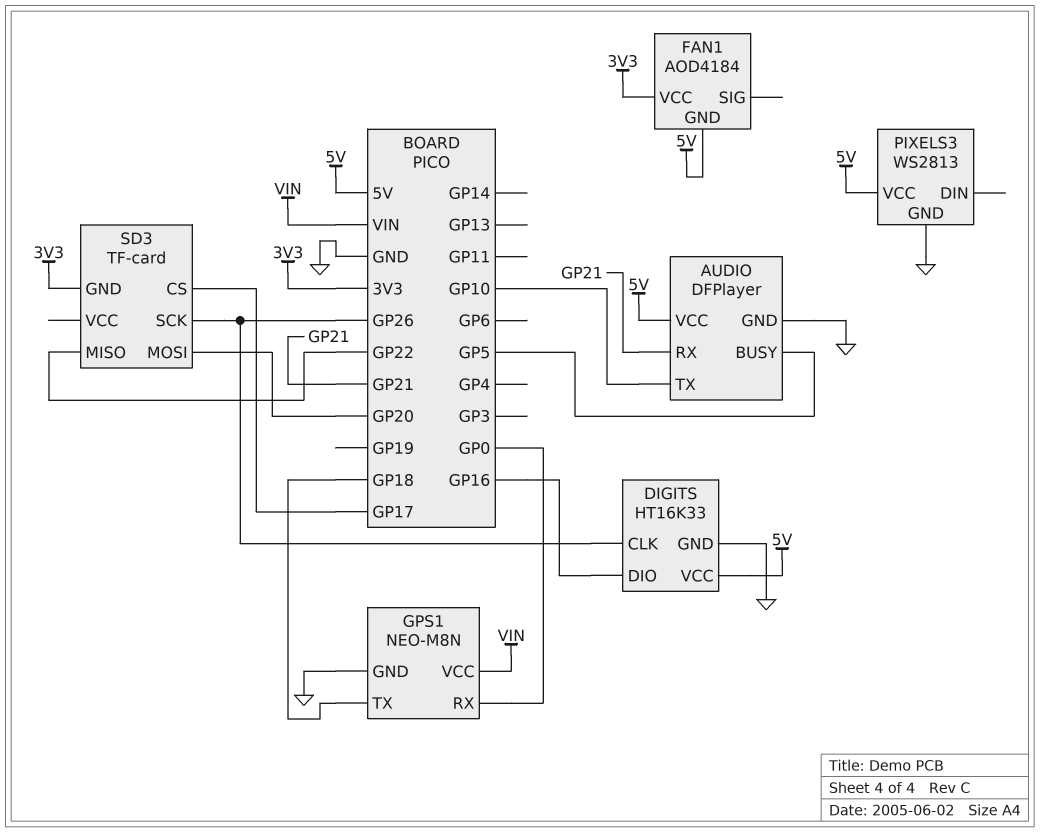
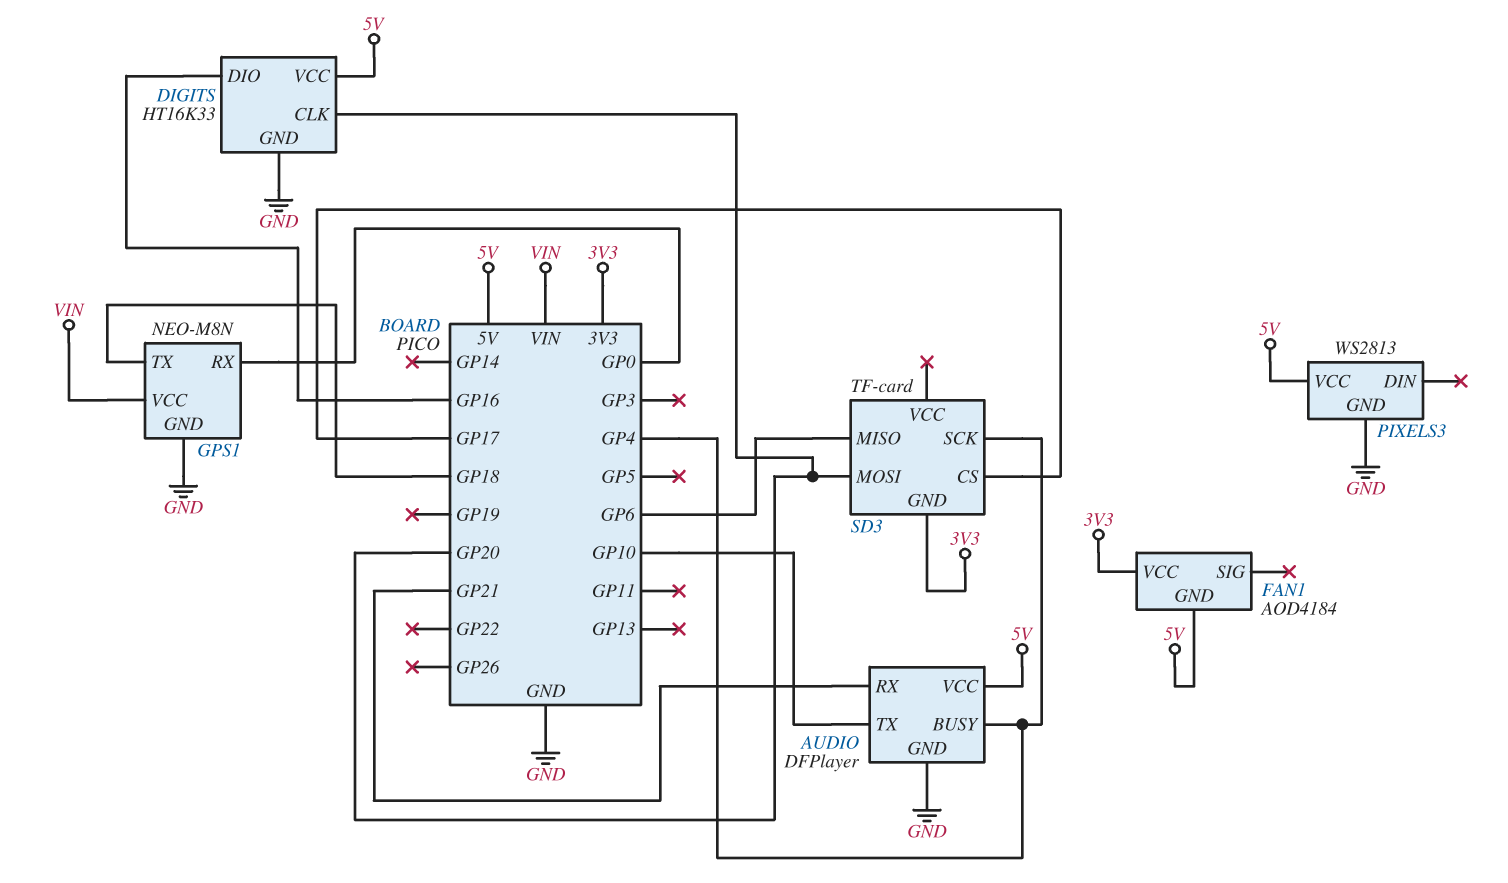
AUDIO pin BUSY: GP5 -> GP4
DIGITS pin CLK: GP26 -> GP20
SD3 pin MISO: GP22 -> GP6
SD3 pin SCK: GP26 -> GP4

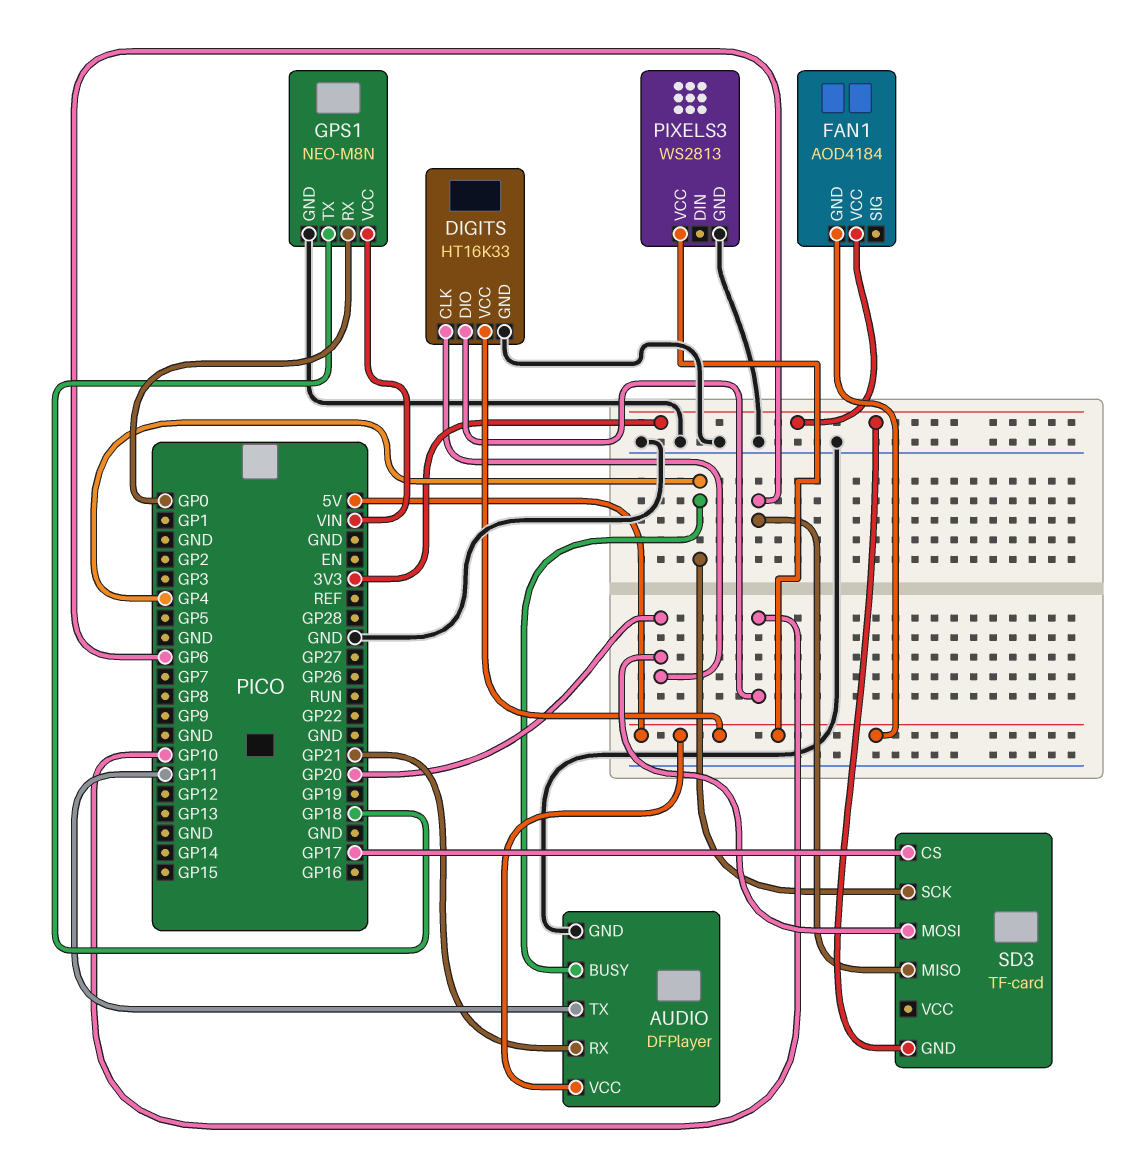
AUDIO pin TX: GP10 -> GP11
DIGITS pin DIO: GP16 -> GP10

